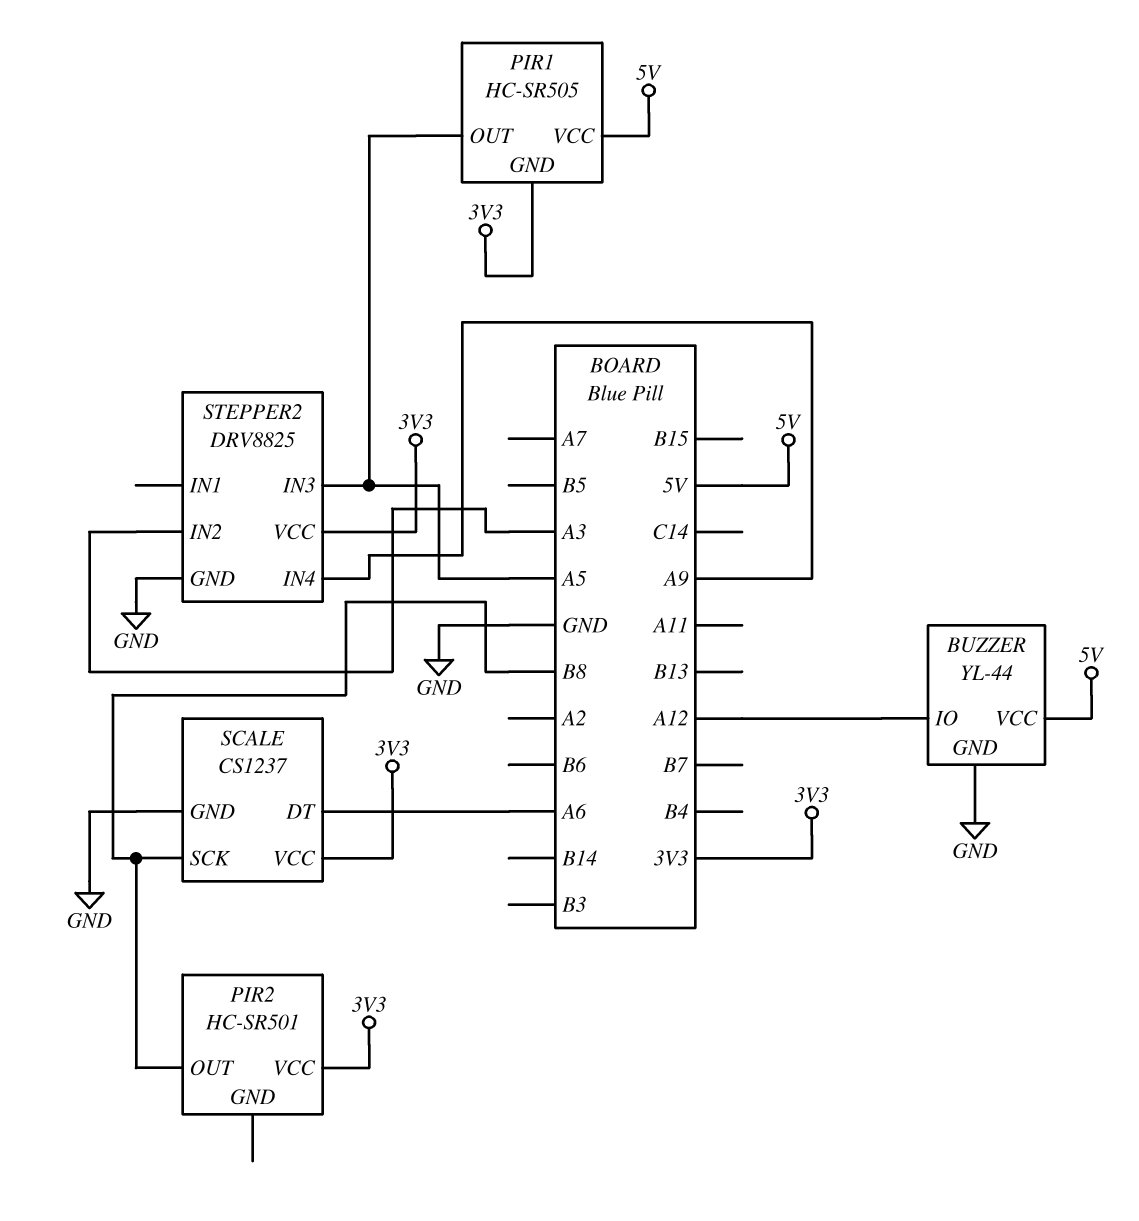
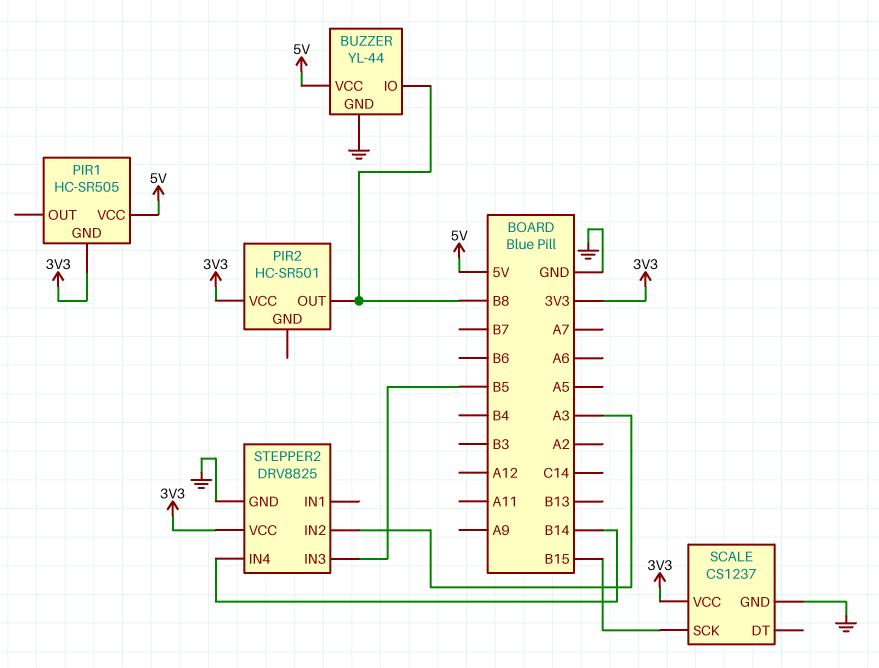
BUZZER pin IO: A12 -> B8
PIR1 pin OUT: A5 -> none
SCALE pin DT: A6 -> none
SCALE pin SCK: B8 -> B15
STEPPER2 pin IN3: A5 -> B5
STEPPER2 pin IN4: A9 -> B14

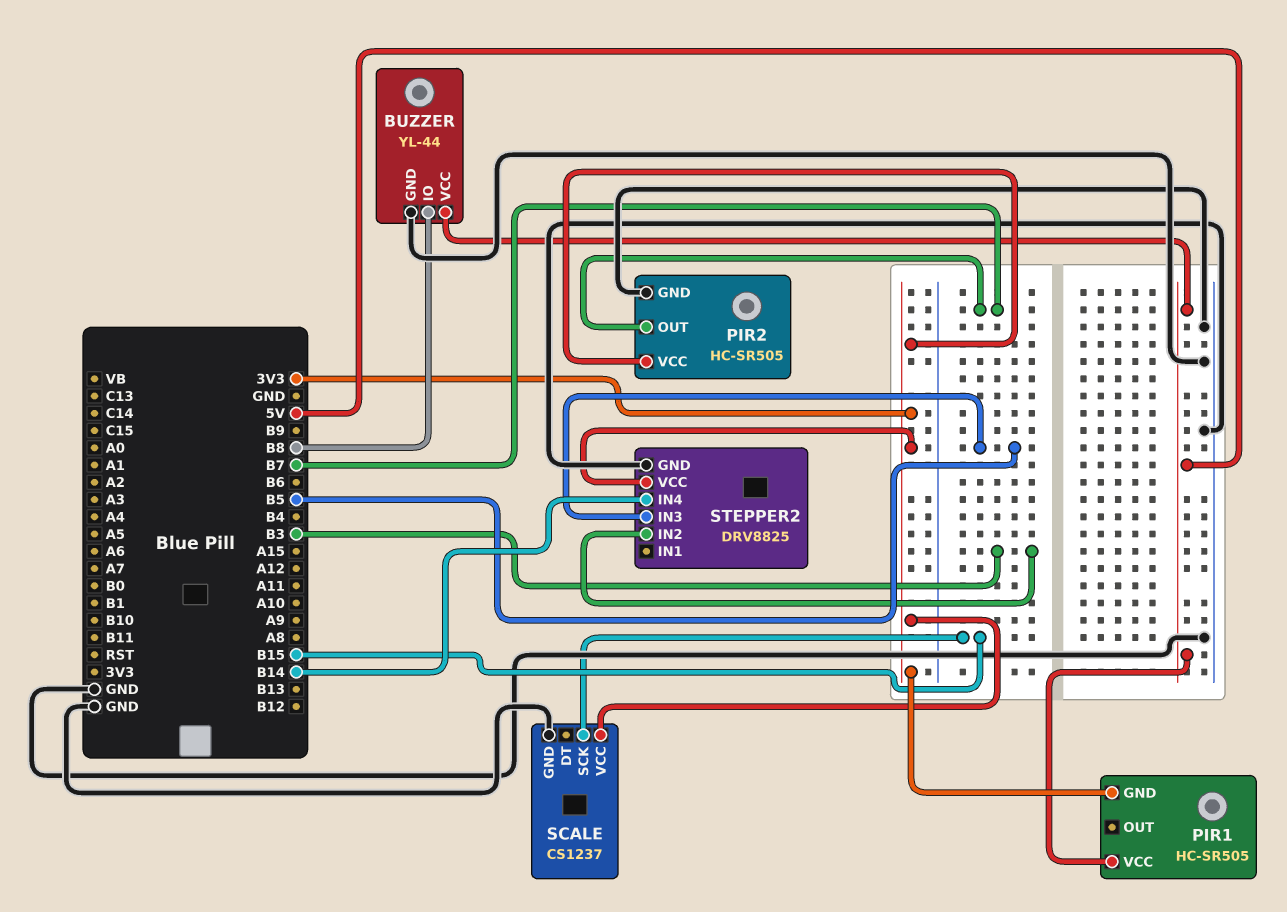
PIR2: HC-SR501 -> HC-SR505
PIR2 pin GND: none -> GND
PIR2 pin OUT: B8 -> B7
STEPPER2 pin IN2: A3 -> B3

